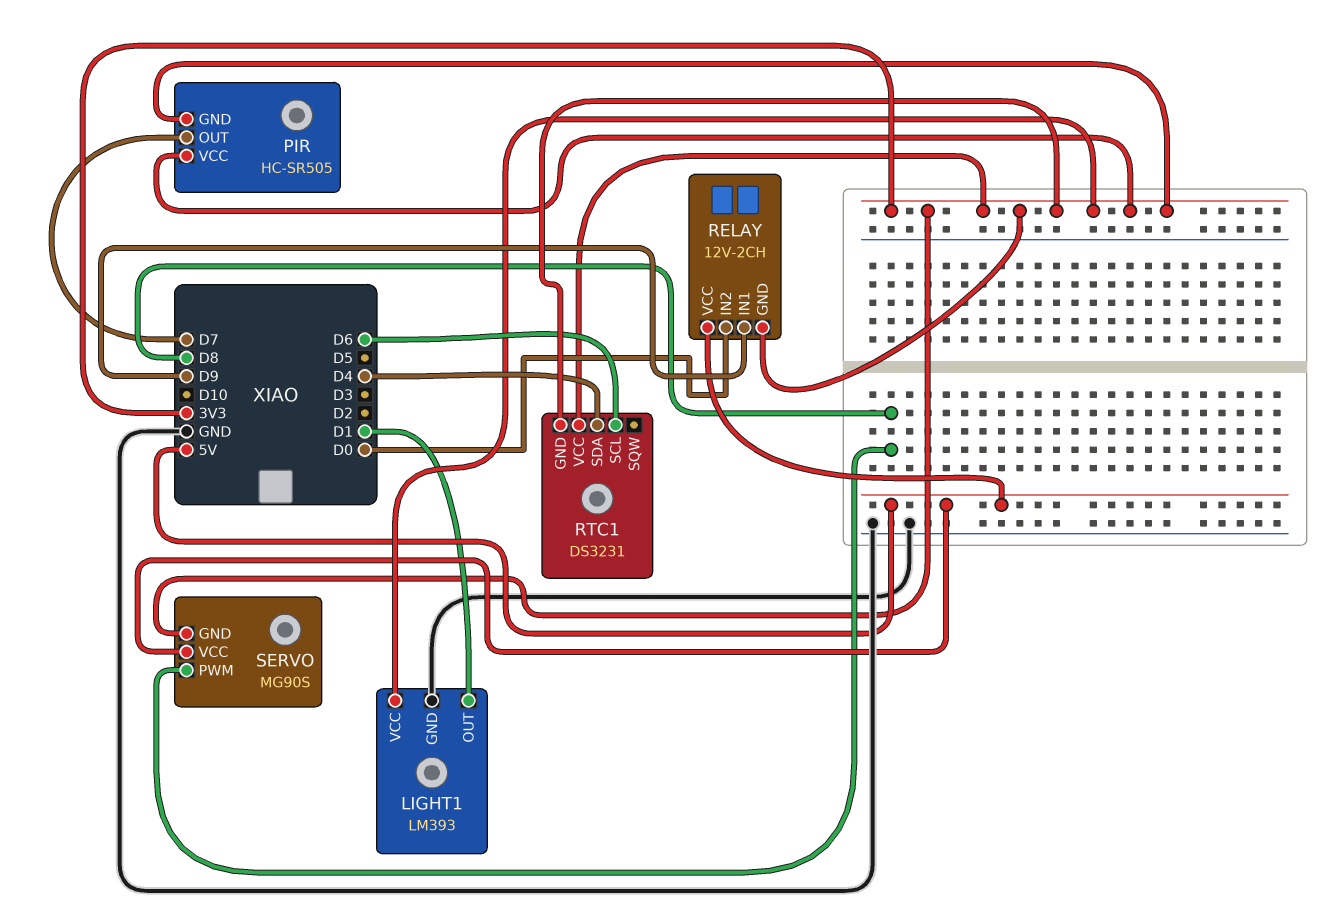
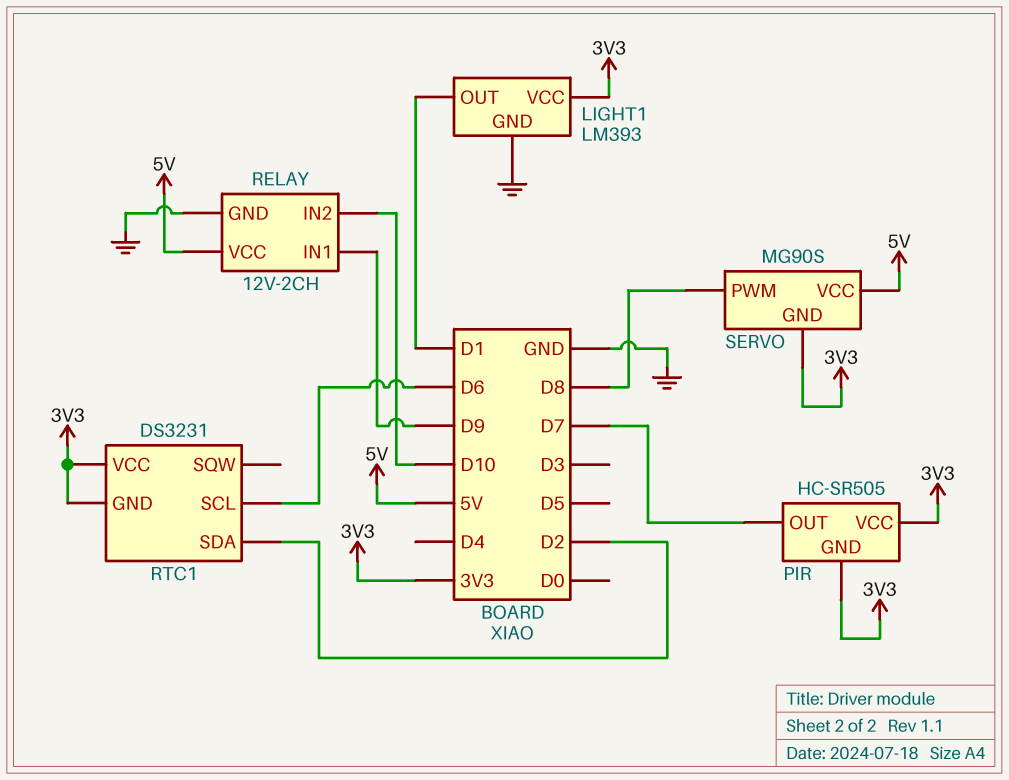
RELAY pin GND: 3V3 -> GND
RELAY pin IN2: D0 -> D10
RTC1 pin SDA: D4 -> D2

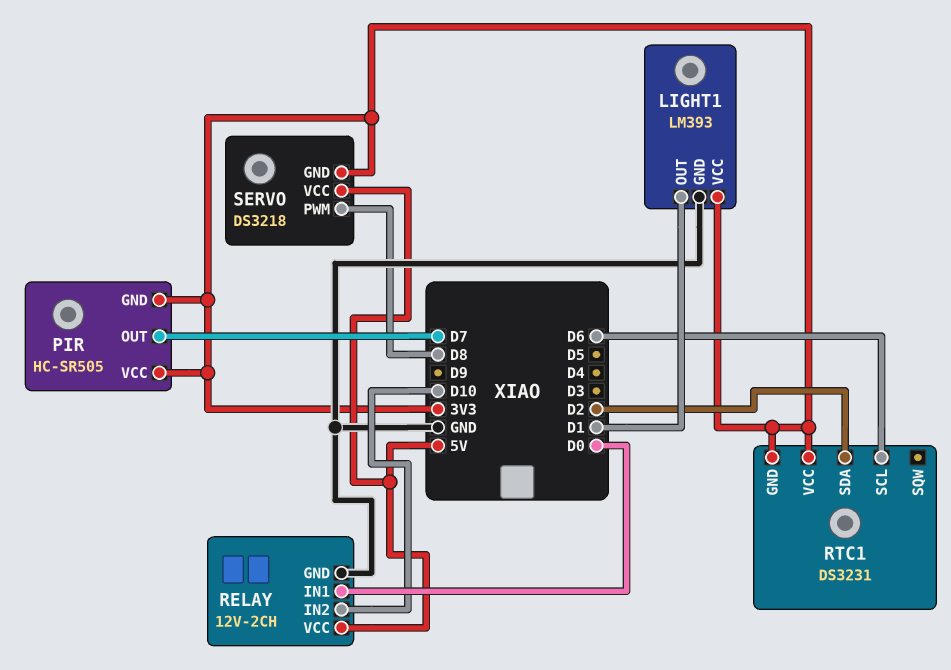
RELAY pin IN1: D9 -> D0
SERVO: MG90S -> DS3218

